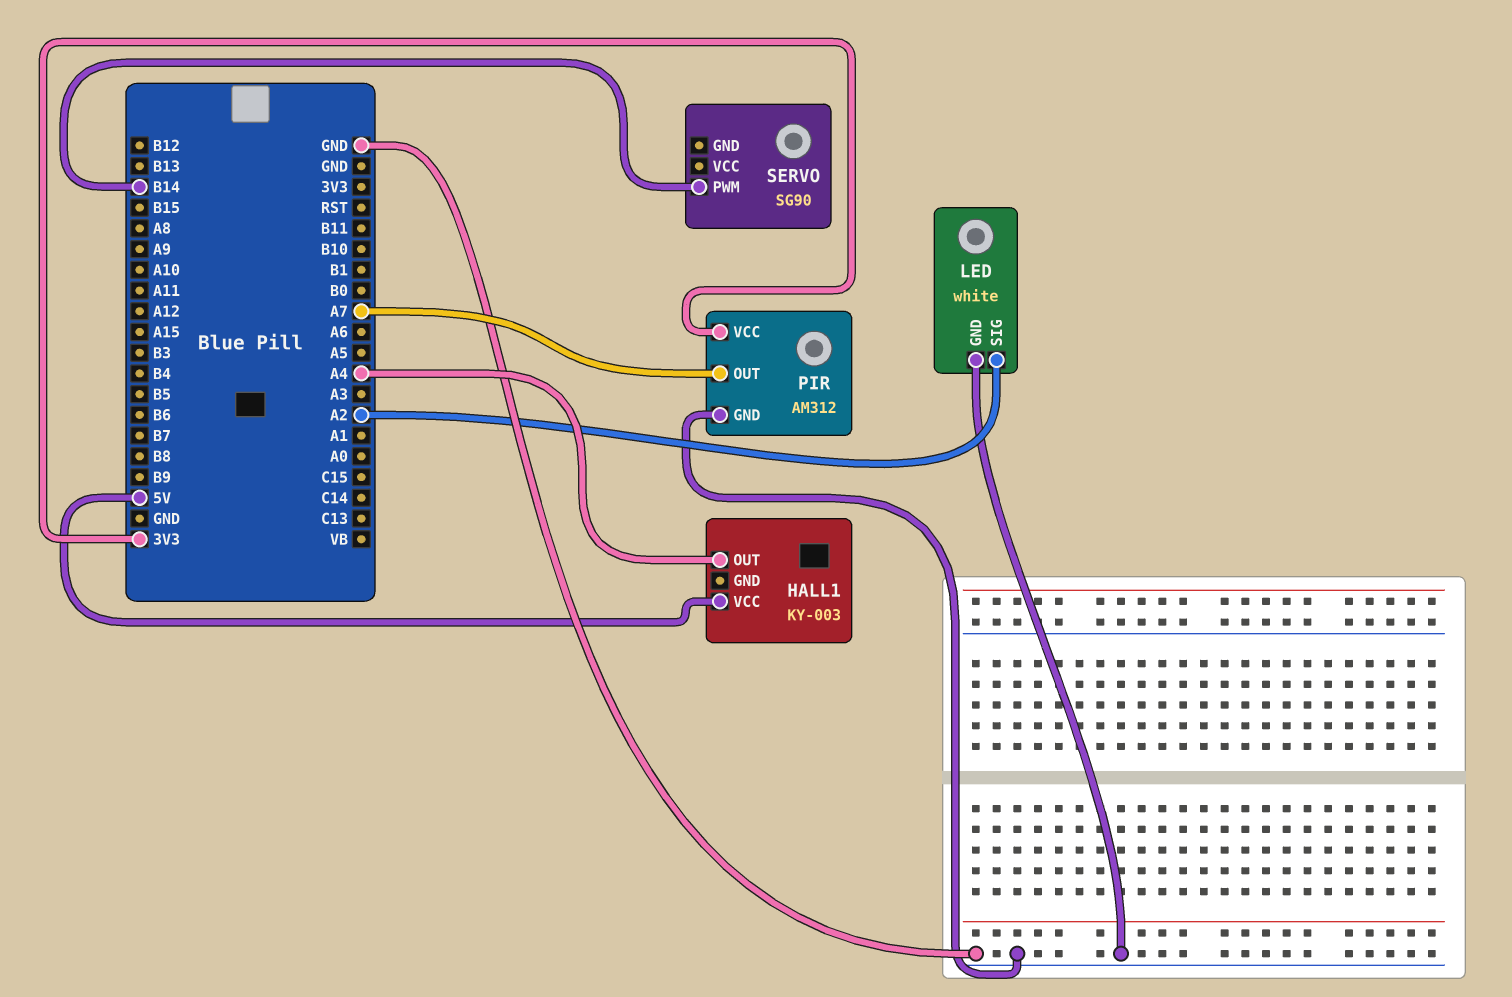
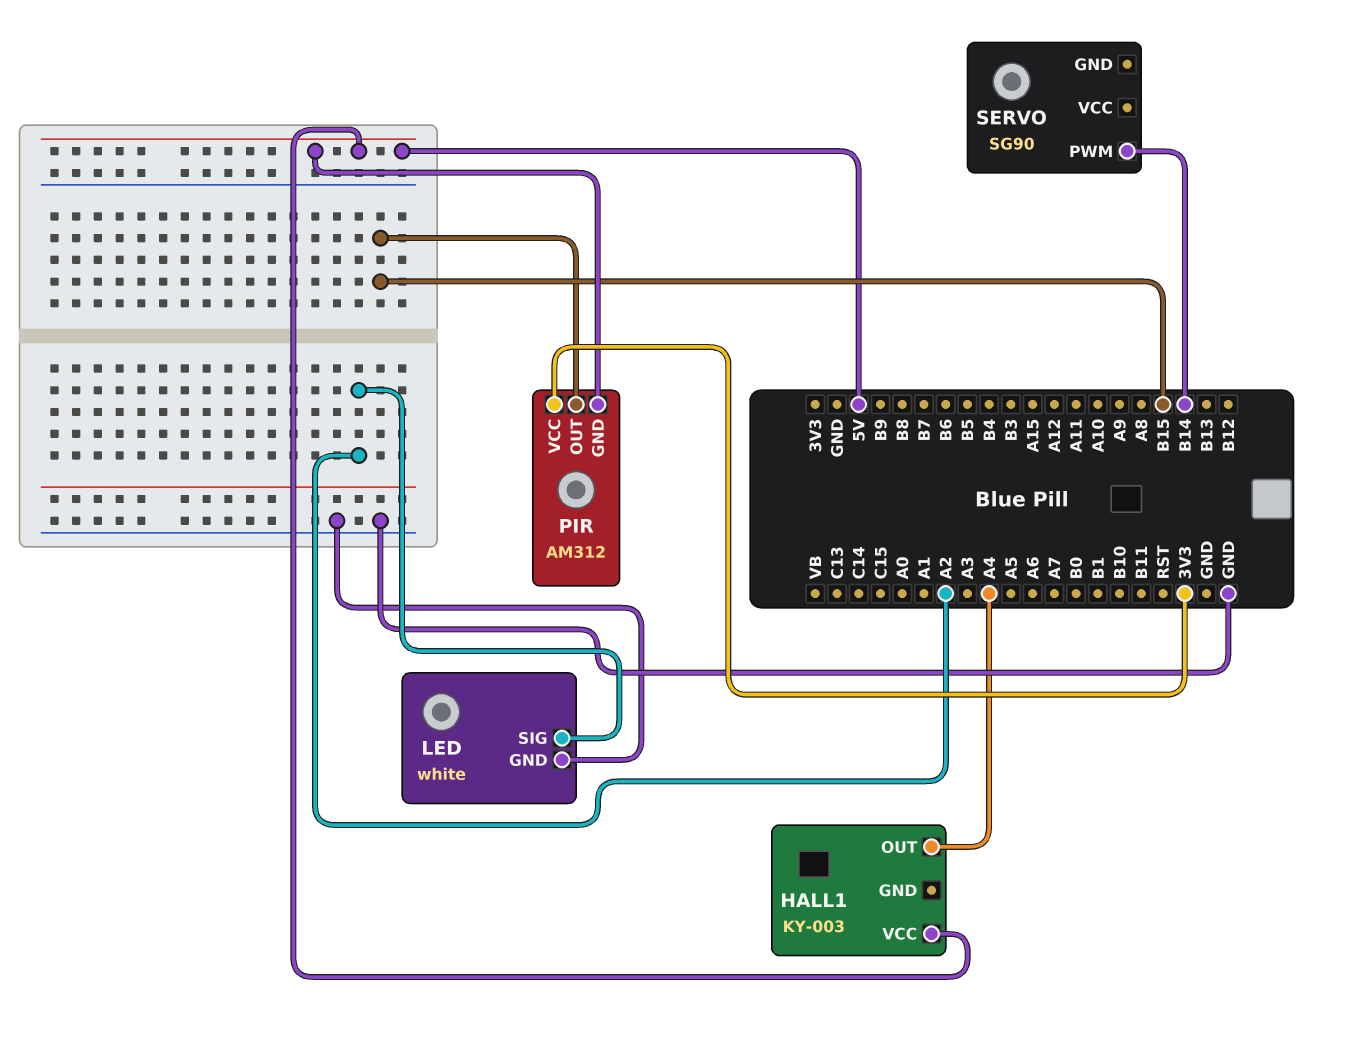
PIR pin GND: GND -> 5V
PIR pin OUT: A7 -> B15

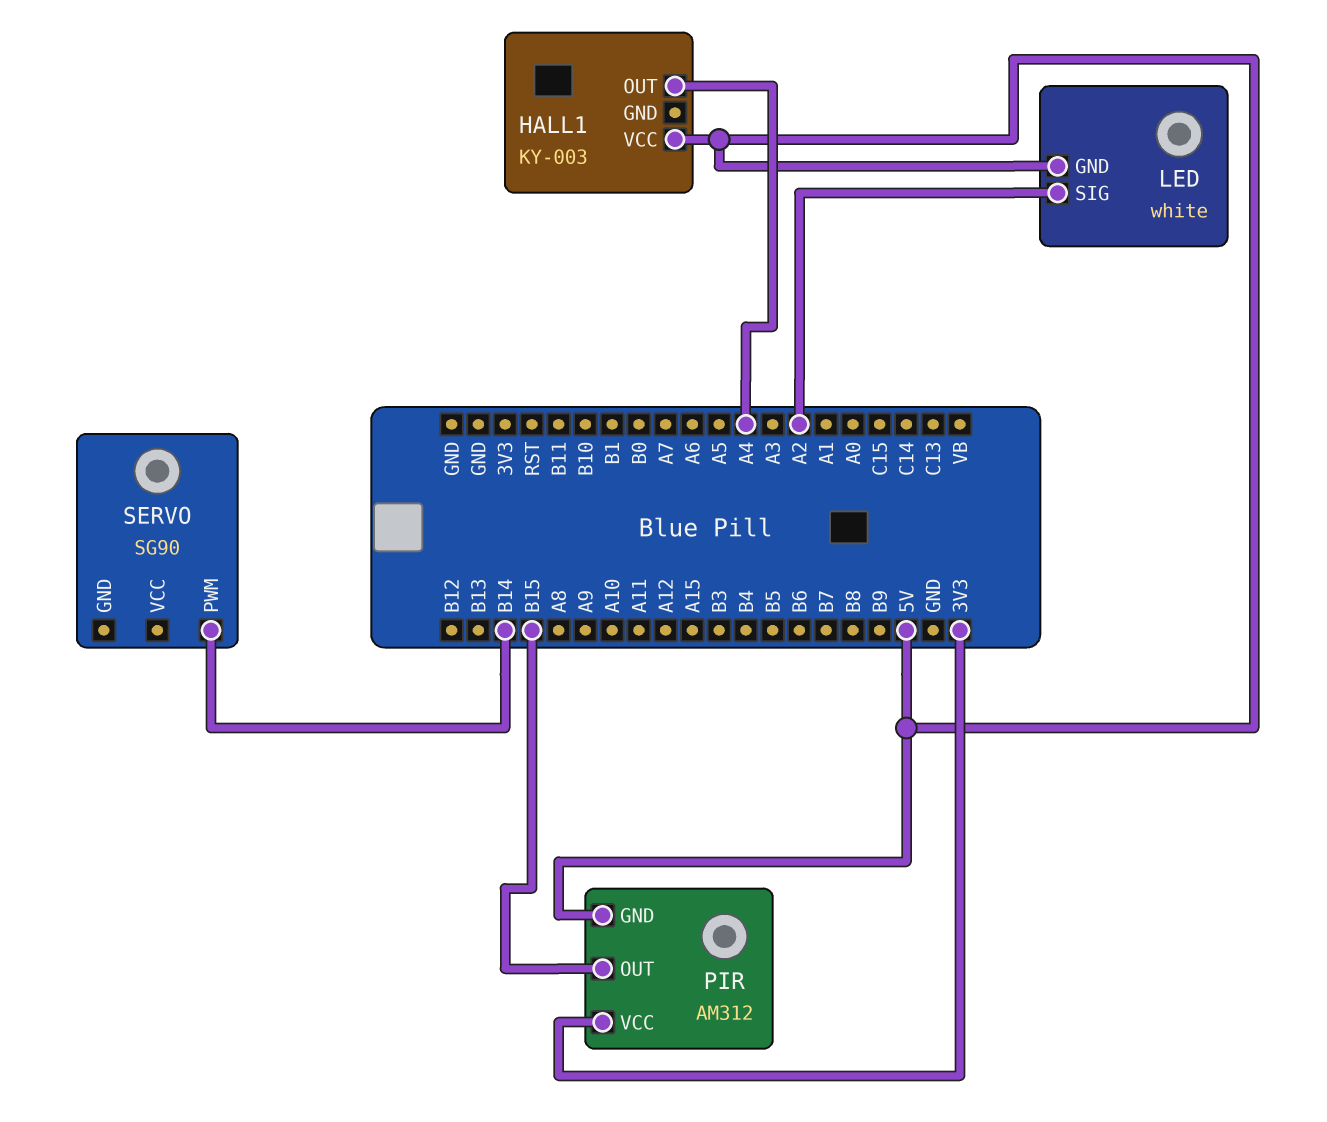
LED pin GND: GND -> 5V

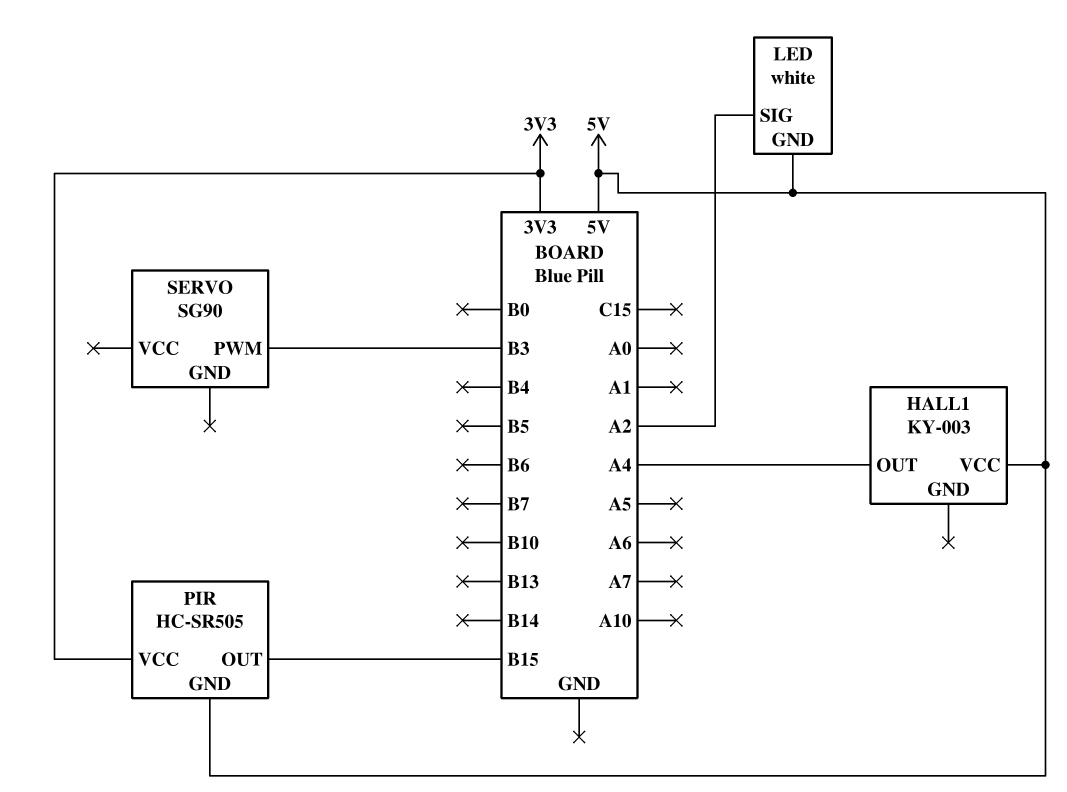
PIR: AM312 -> HC-SR505
SERVO pin PWM: B14 -> B3

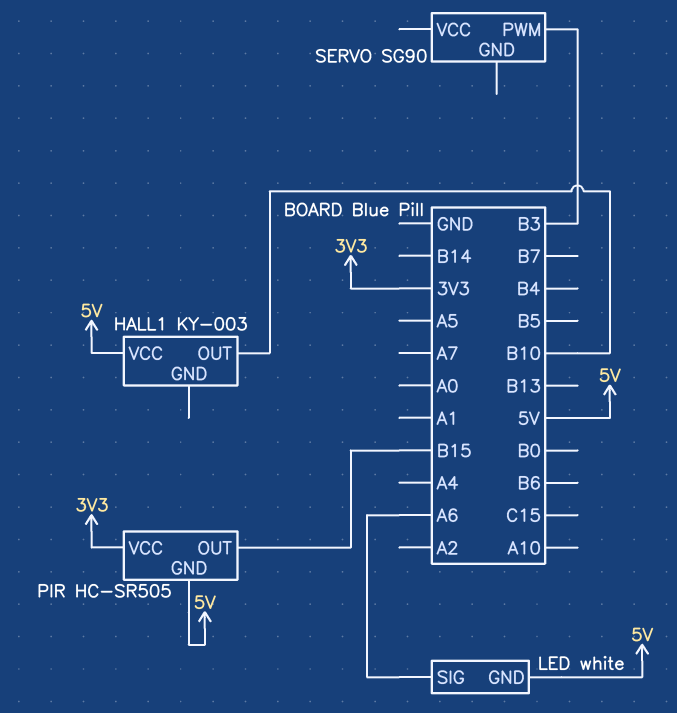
HALL1 pin OUT: A4 -> B10
LED pin SIG: A2 -> A6

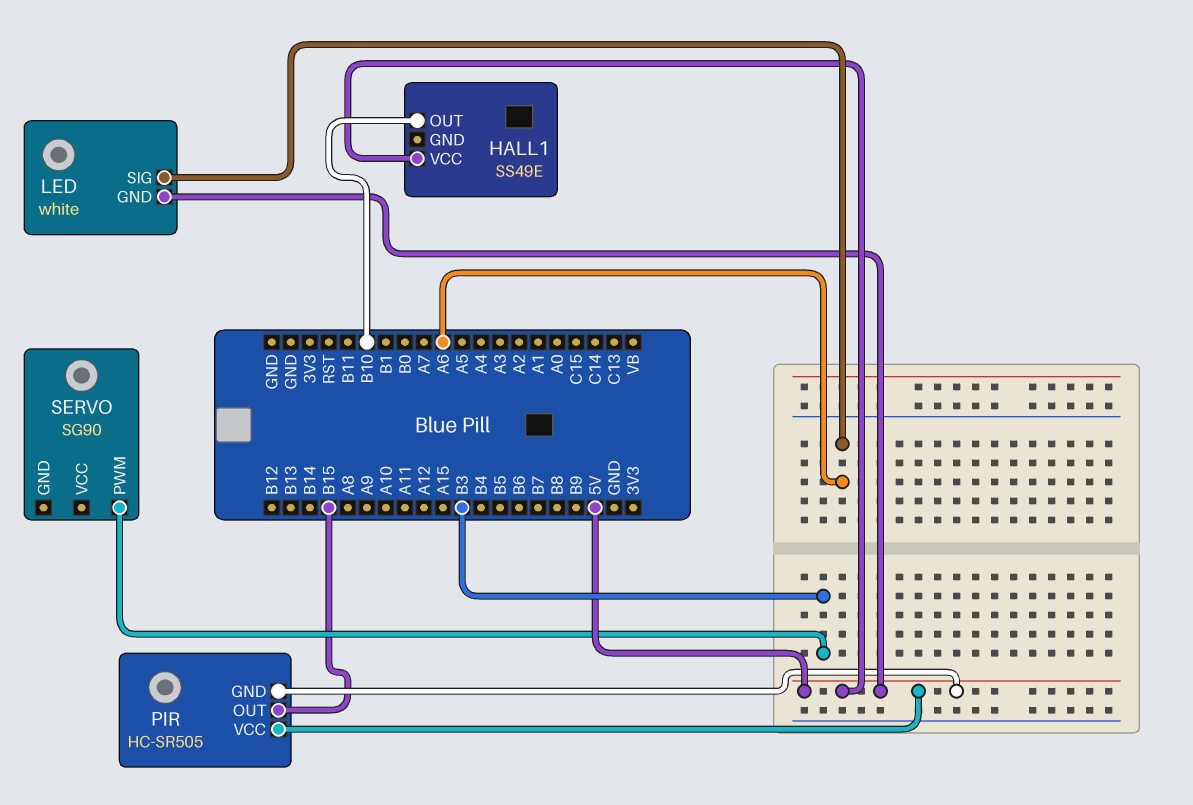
HALL1: KY-003 -> SS49E
PIR pin VCC: 3V3 -> 5V

